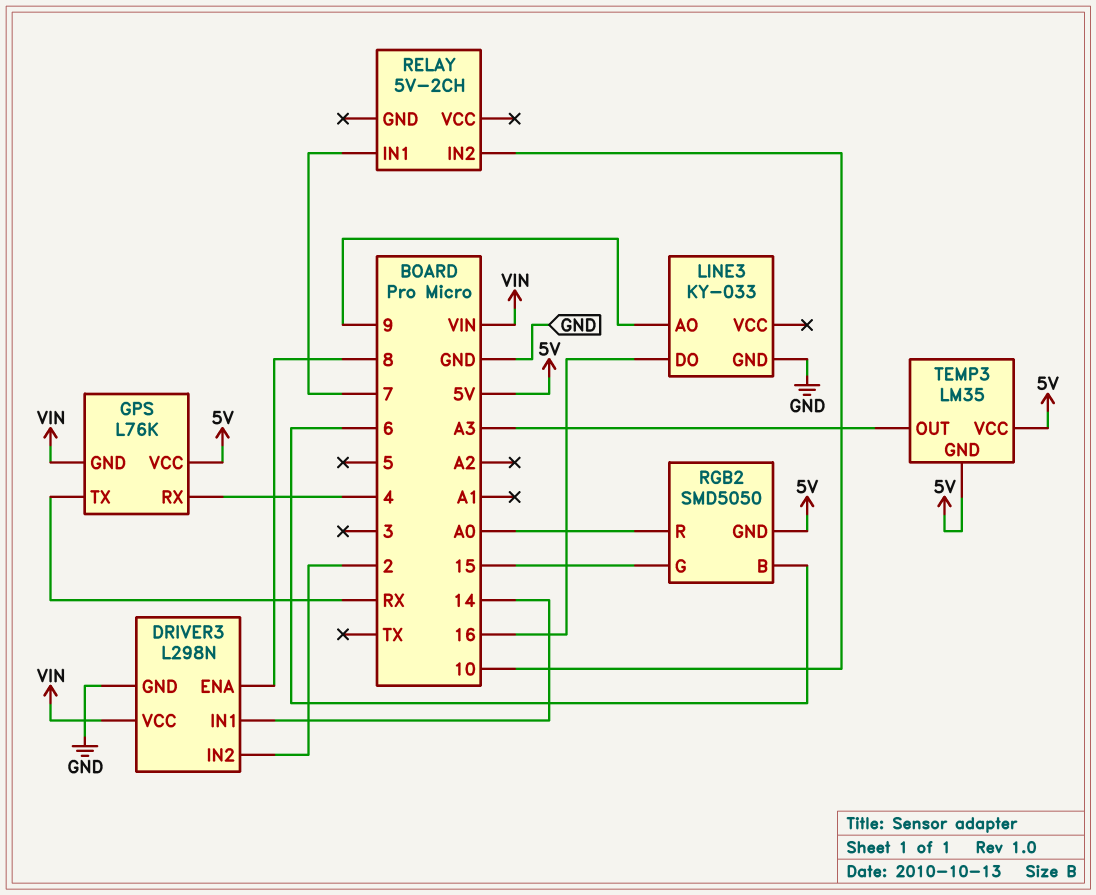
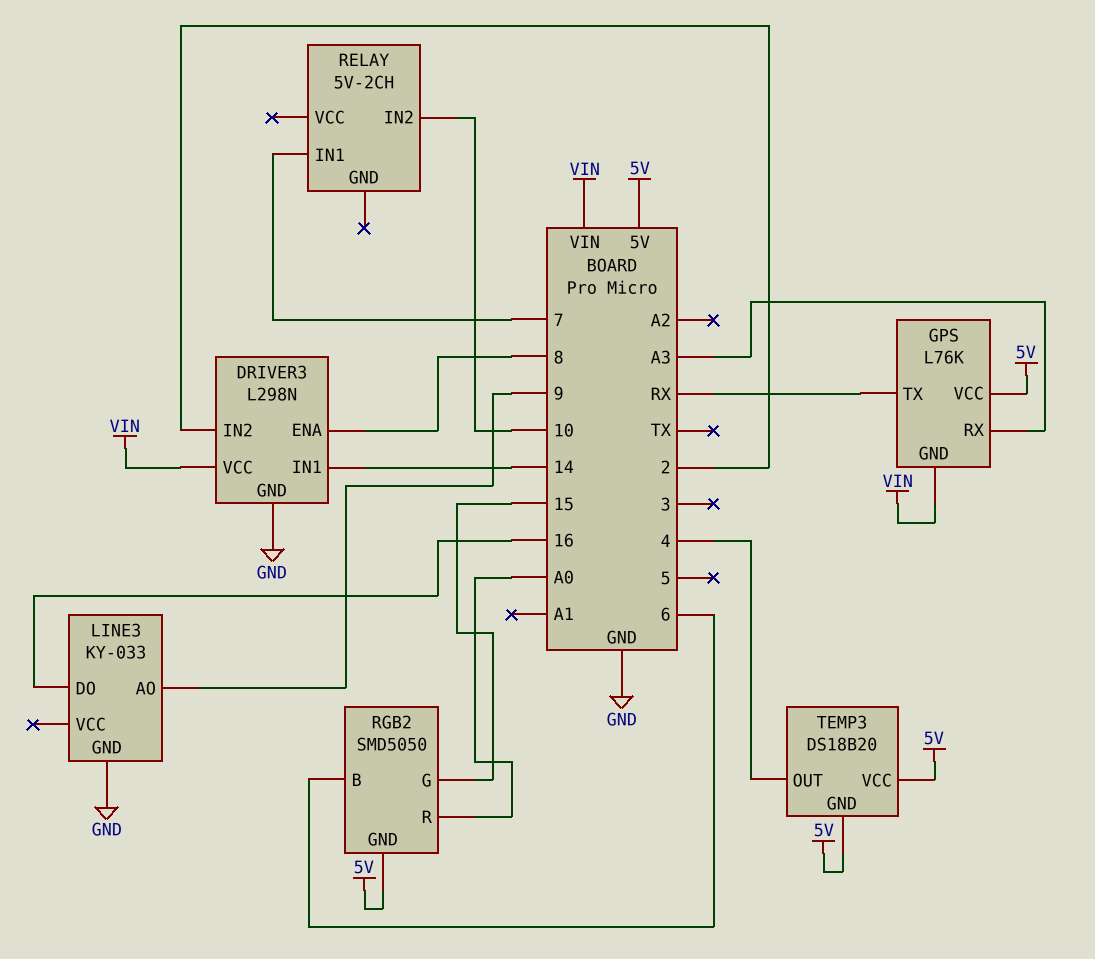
GPS pin RX: 4 -> A3
TEMP3: LM35 -> DS18B20
TEMP3 pin OUT: A3 -> 4

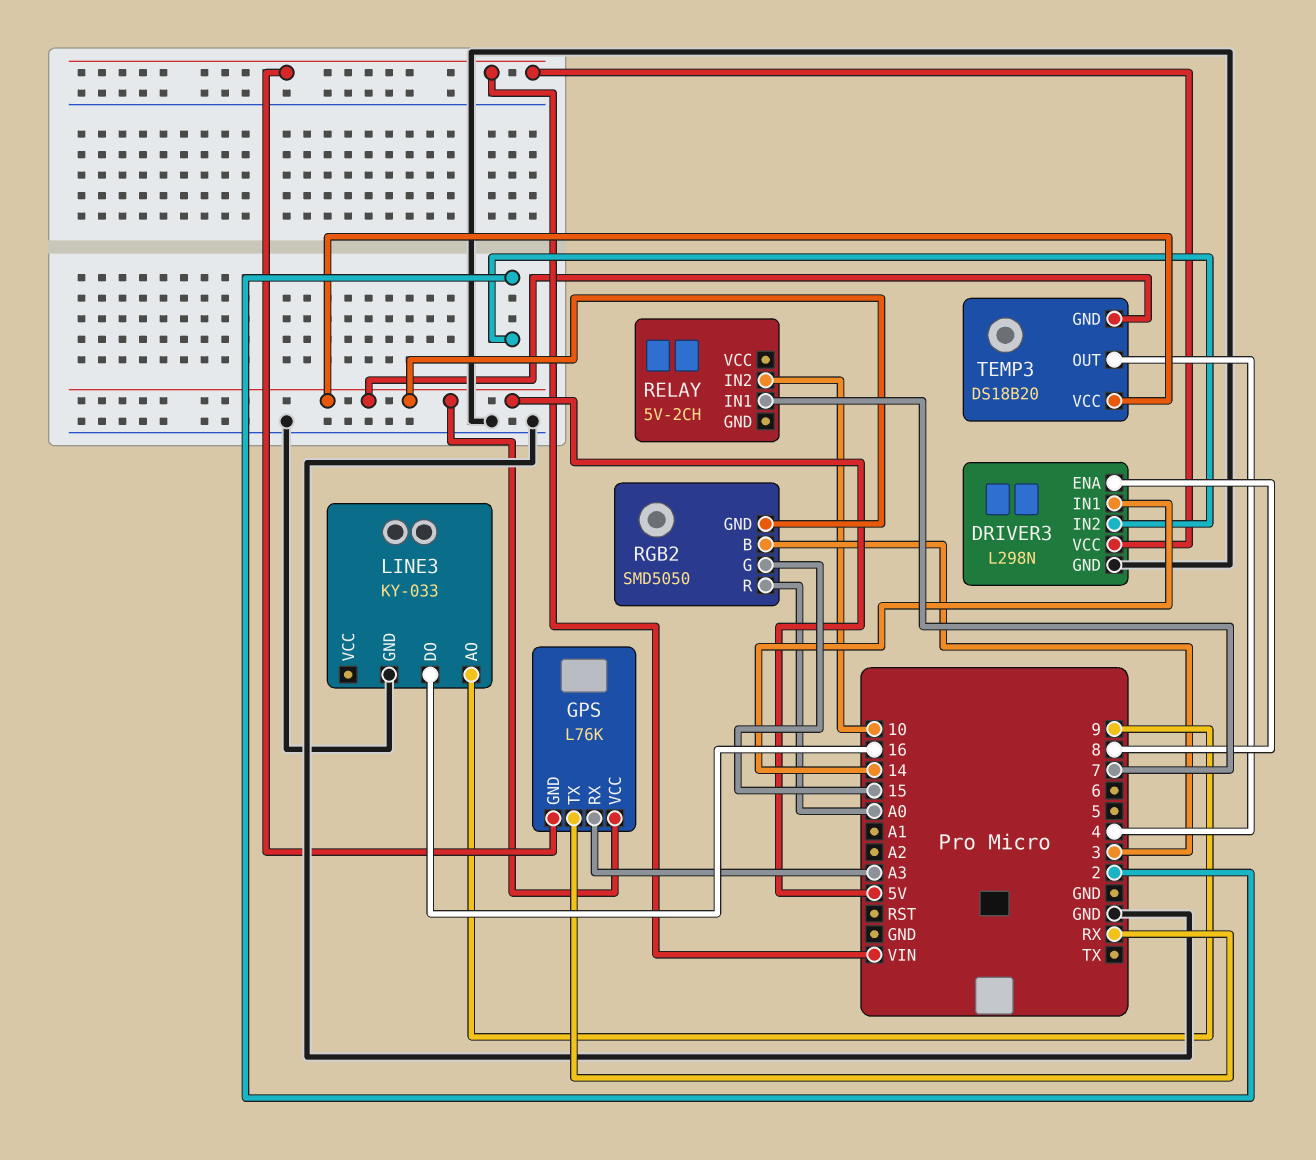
RGB2 pin B: 6 -> 3

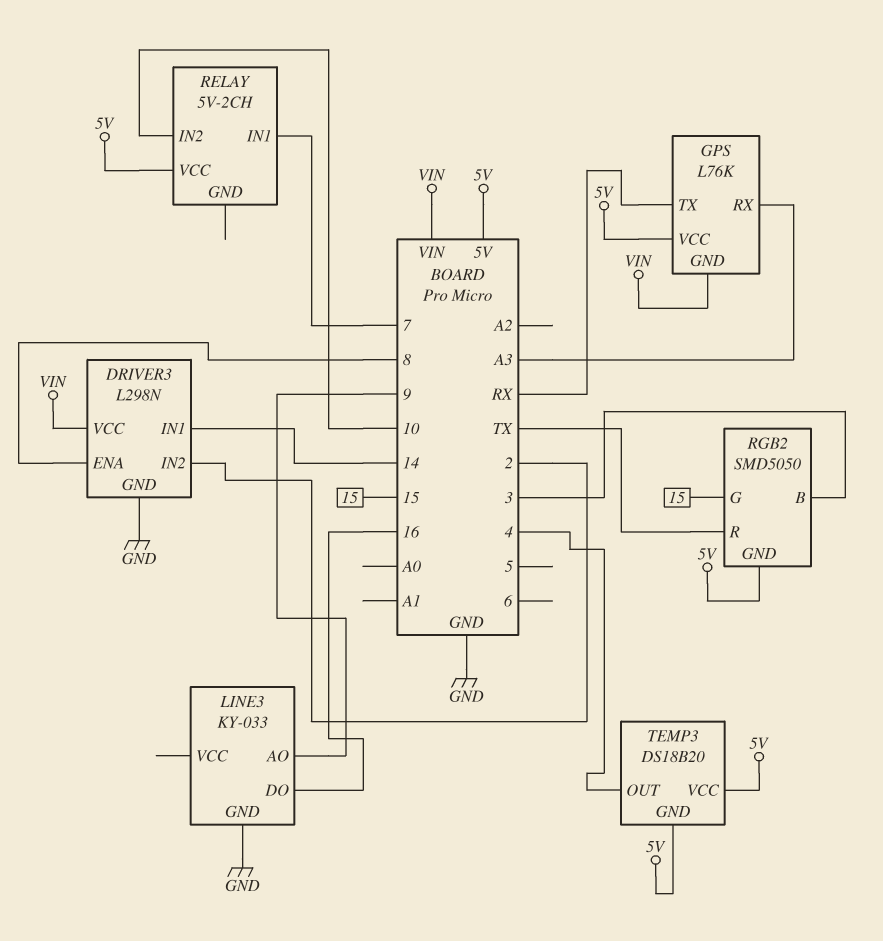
RELAY pin VCC: none -> 5V
RGB2 pin R: A0 -> TX

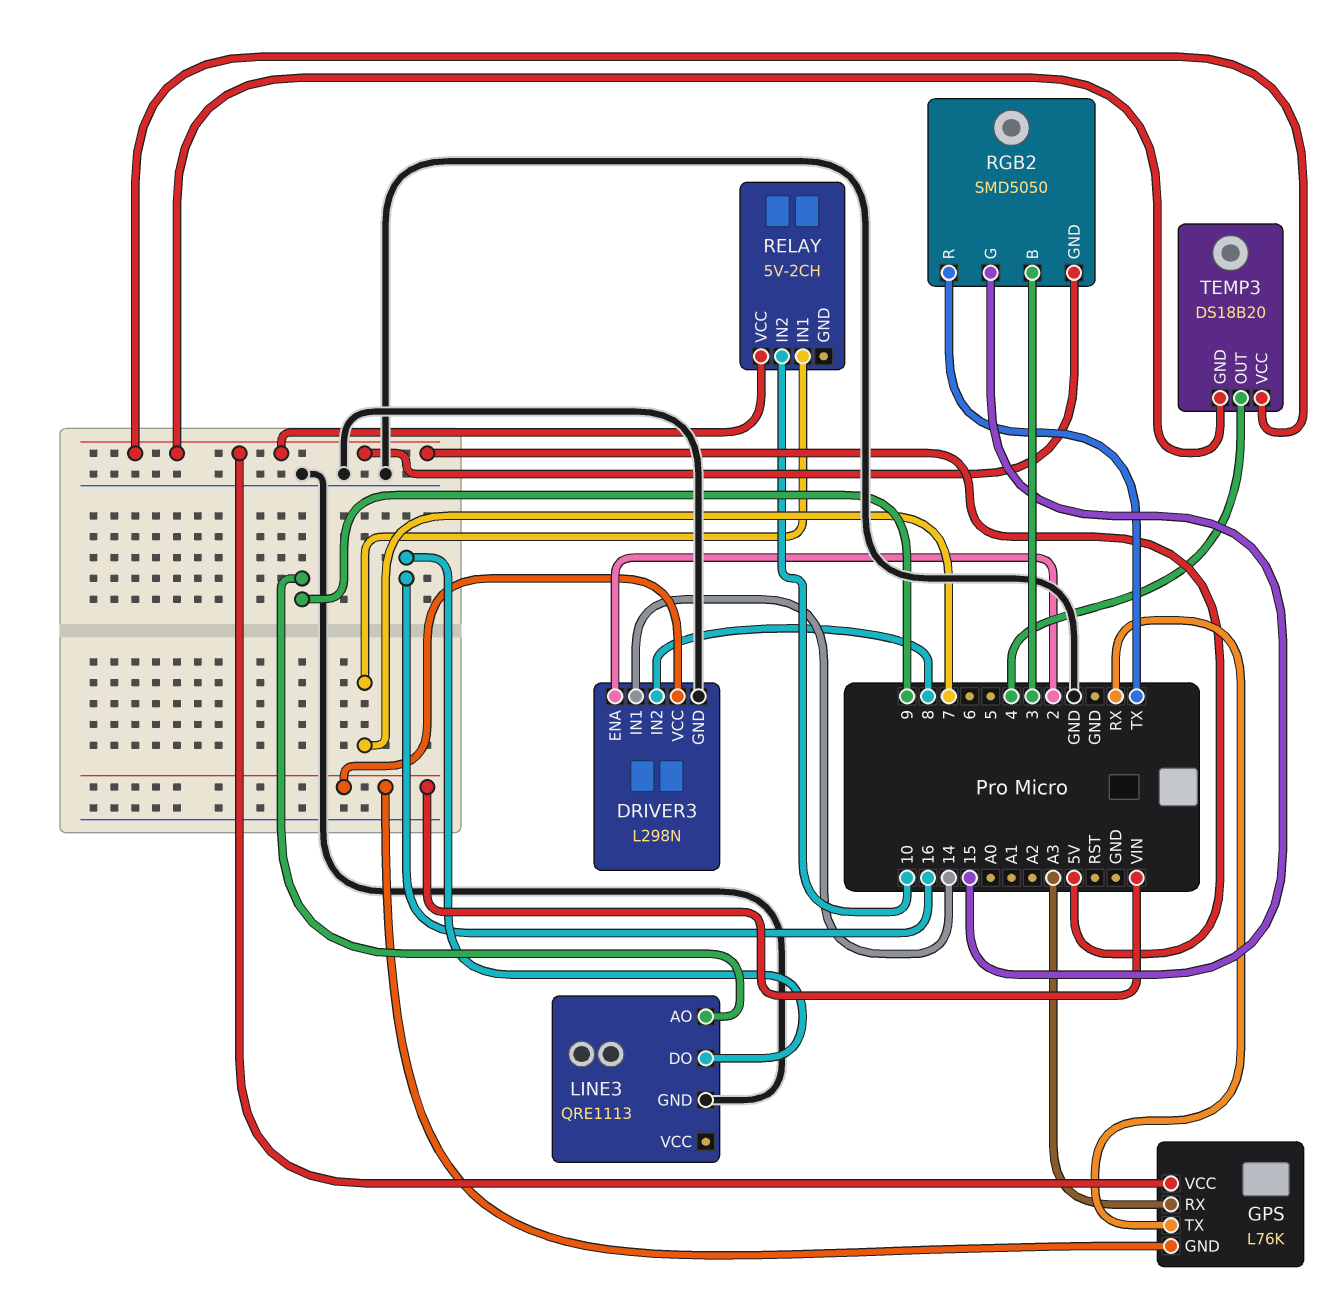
DRIVER3 pin ENA: 8 -> 2
DRIVER3 pin IN2: 2 -> 8
LINE3: KY-033 -> QRE1113

